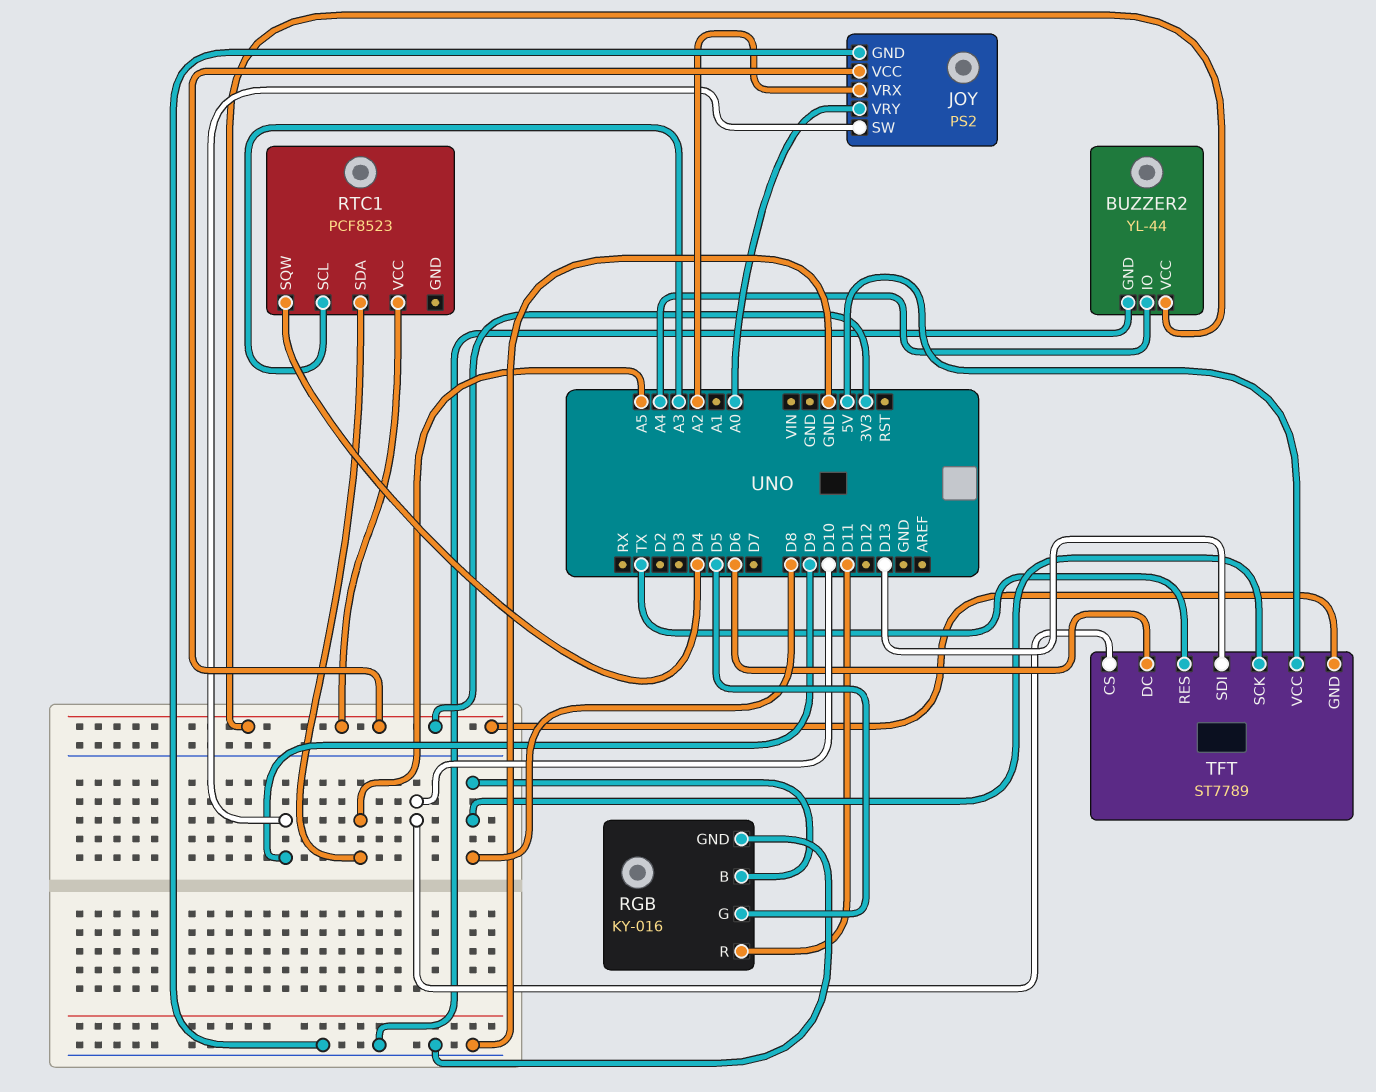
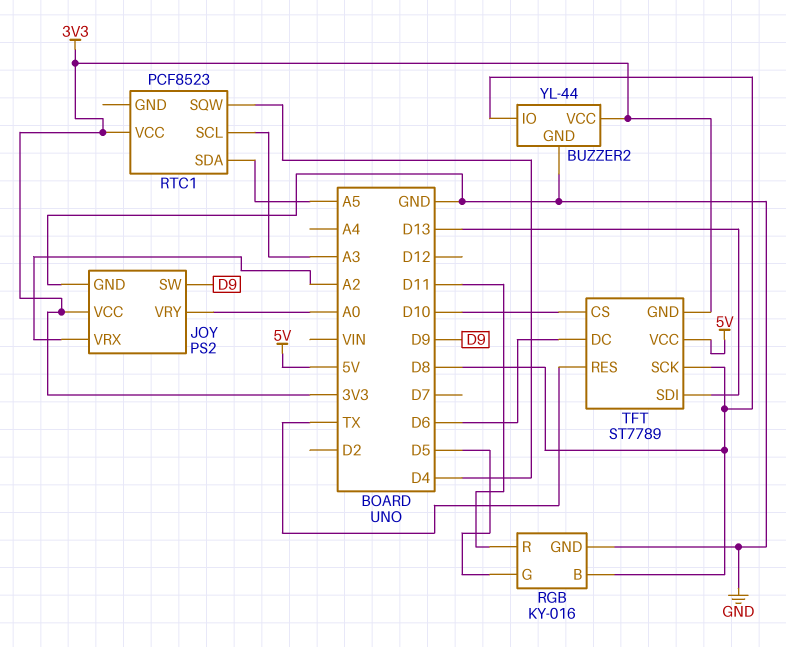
BUZZER2 pin IO: A4 -> D8

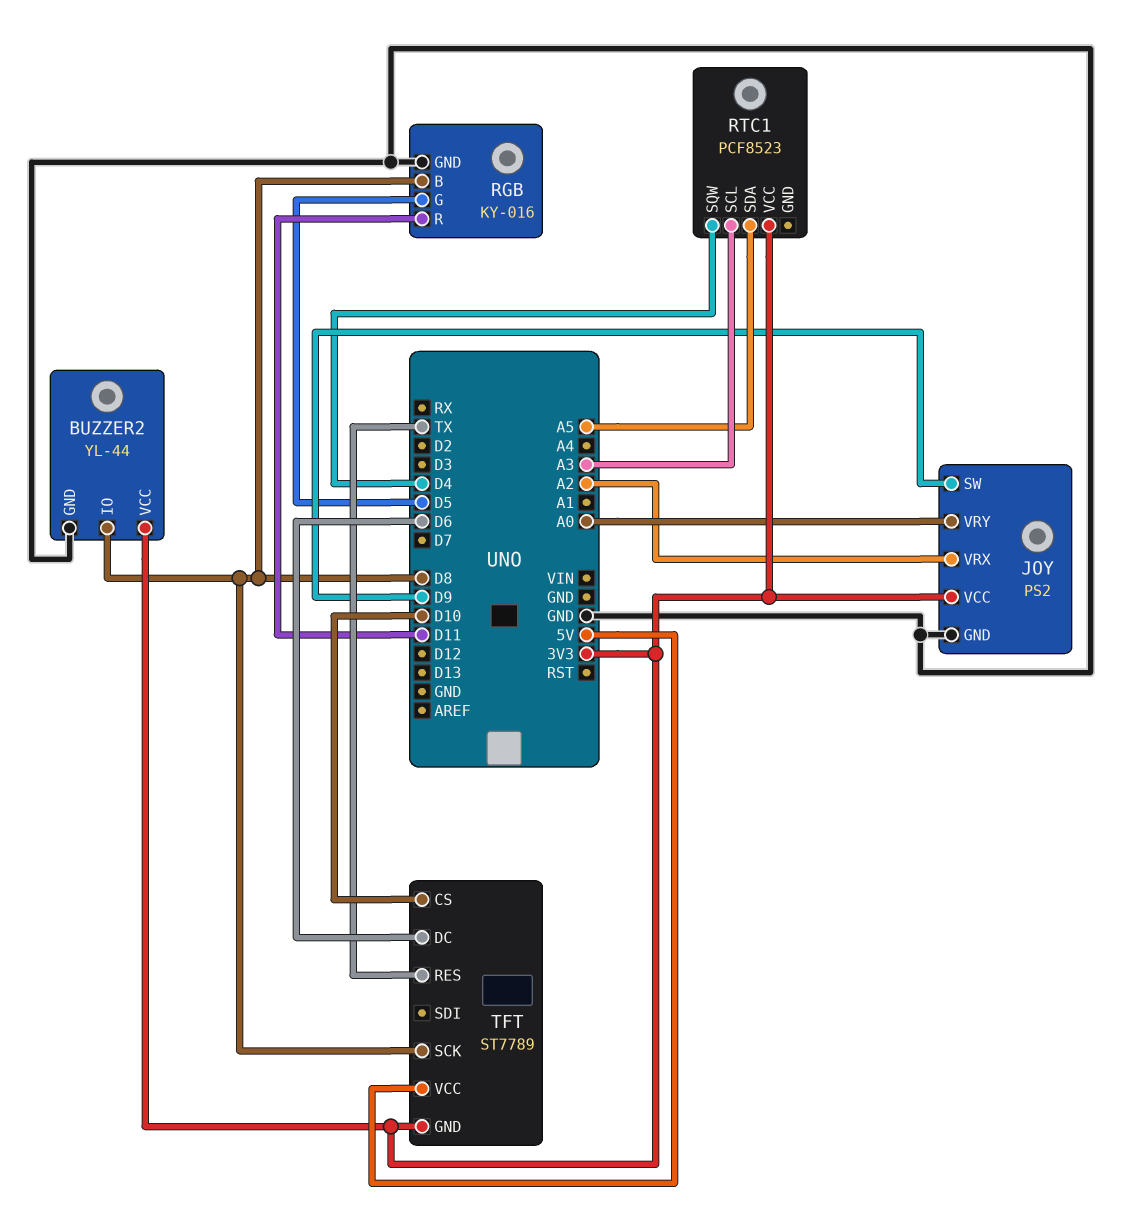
TFT pin SDI: D13 -> none

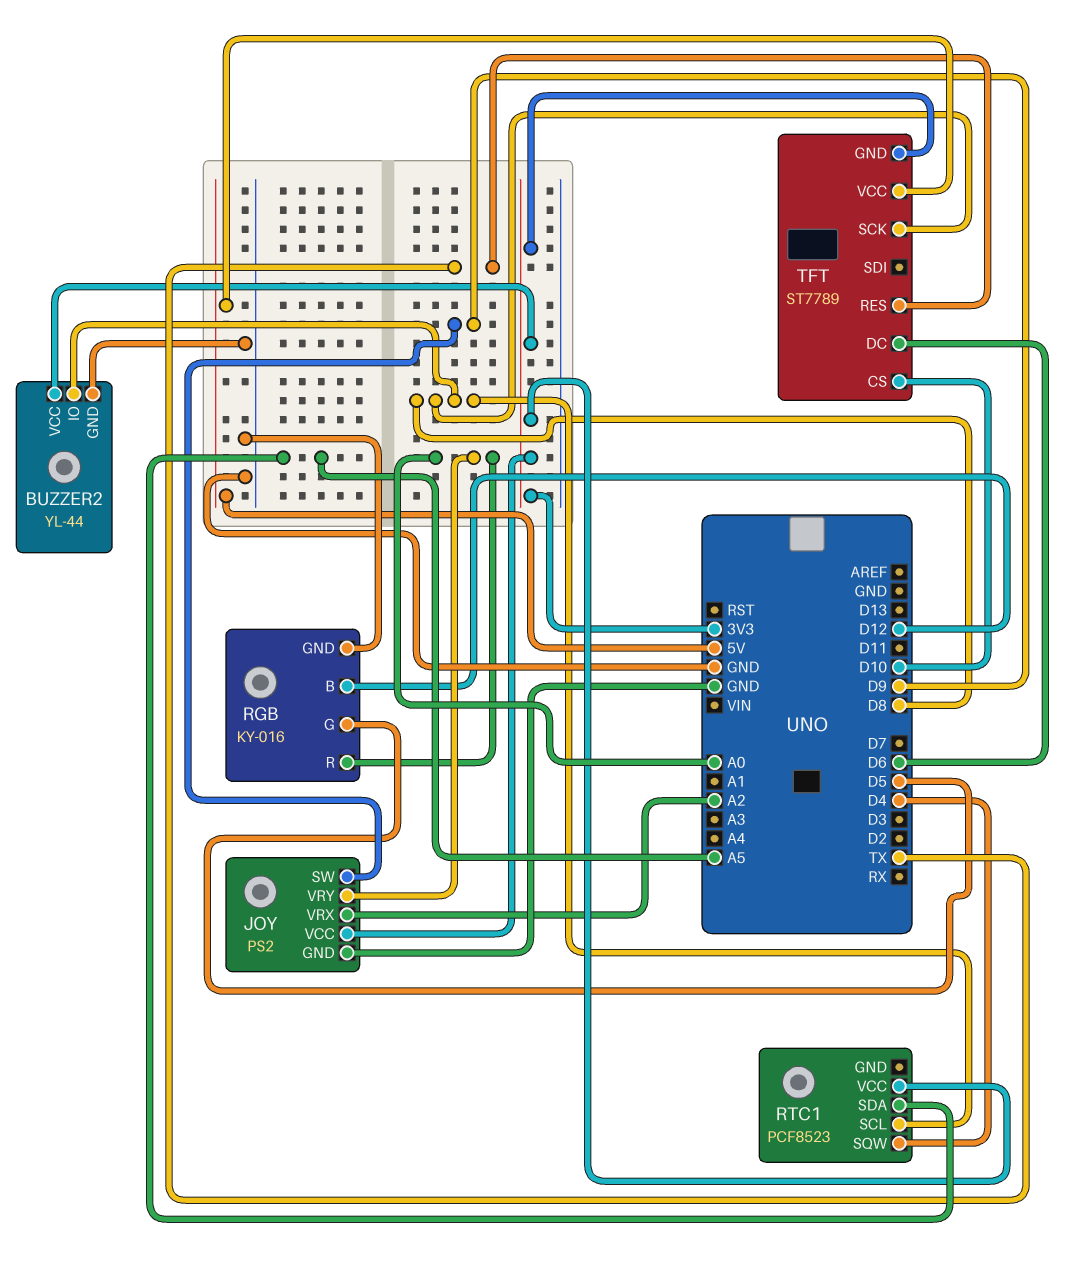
RGB pin B: D8 -> D12
RGB pin R: D11 -> A0
RTC1 pin SCL: A3 -> D8

